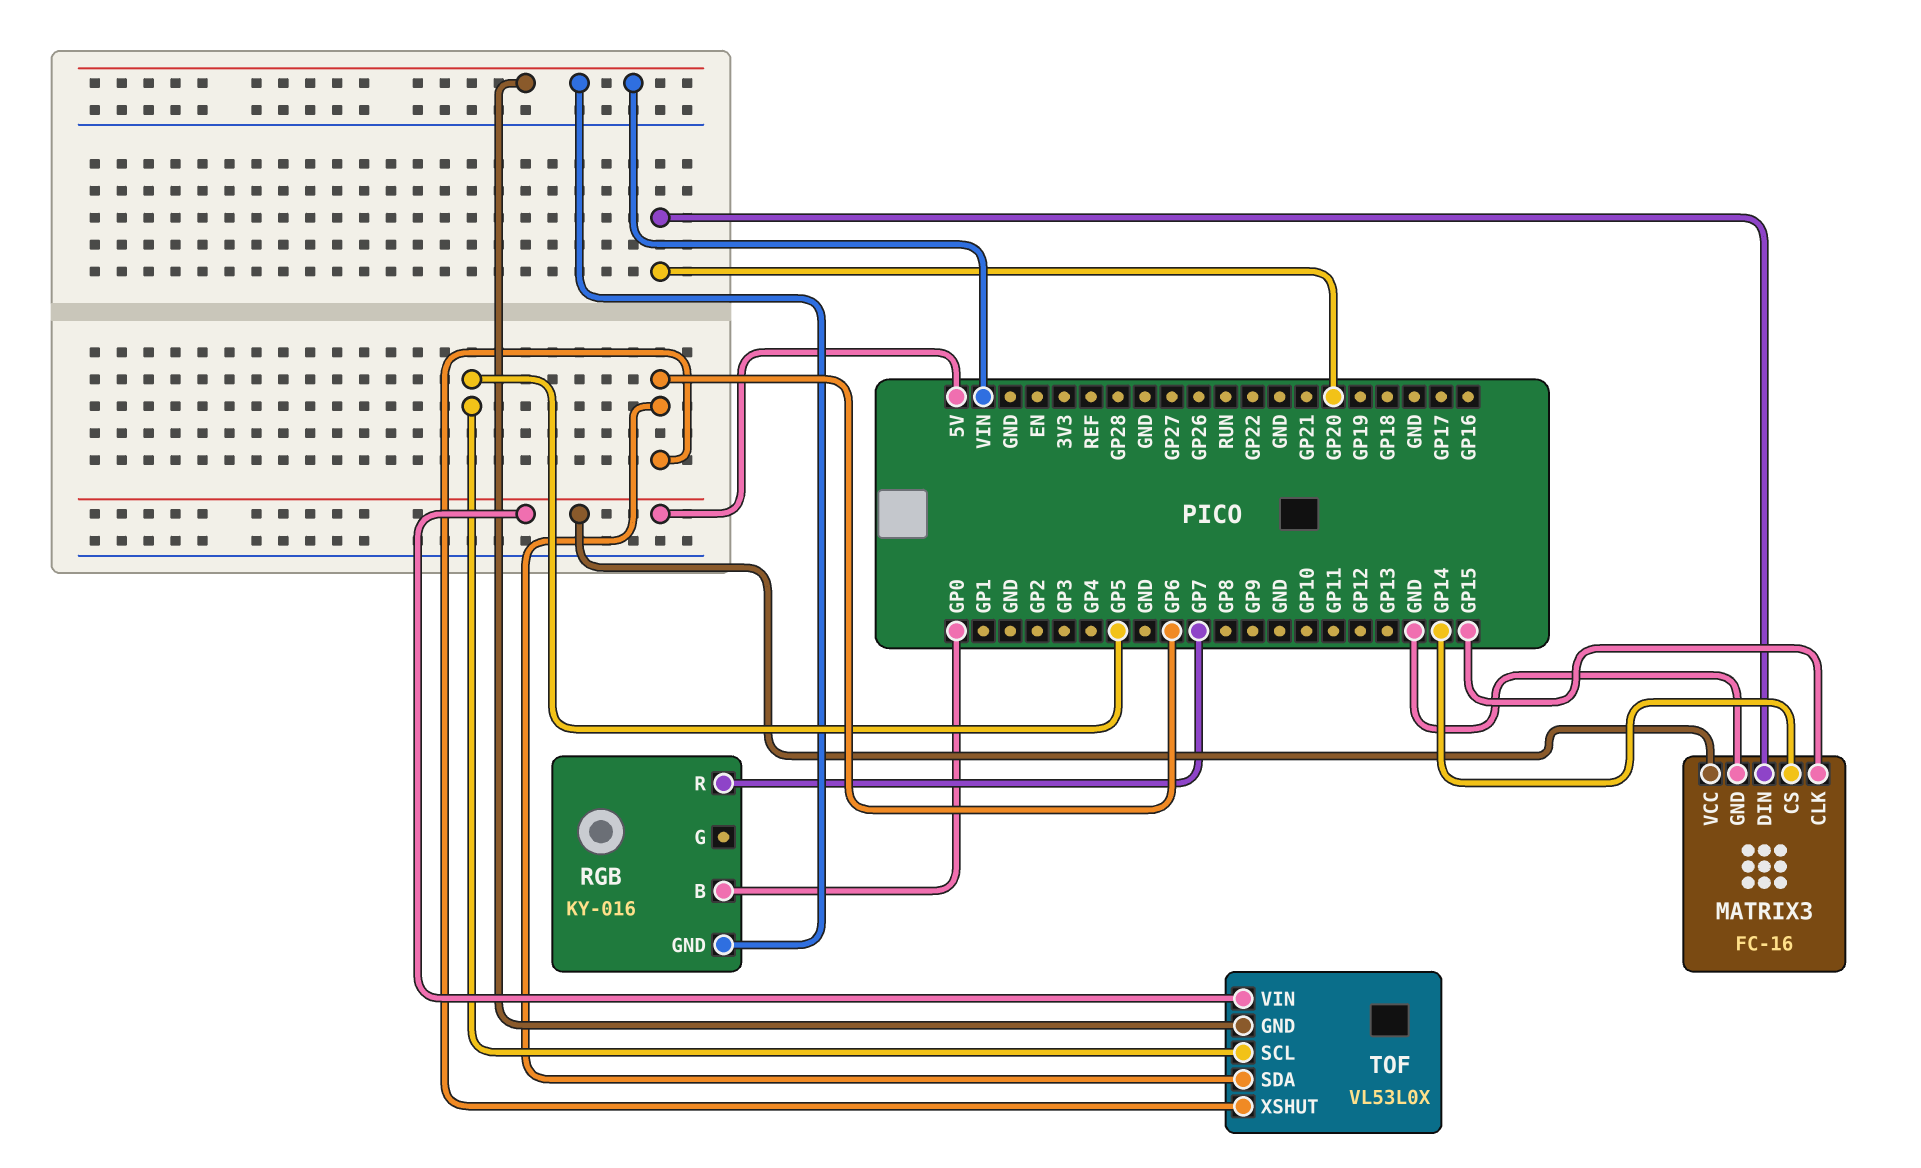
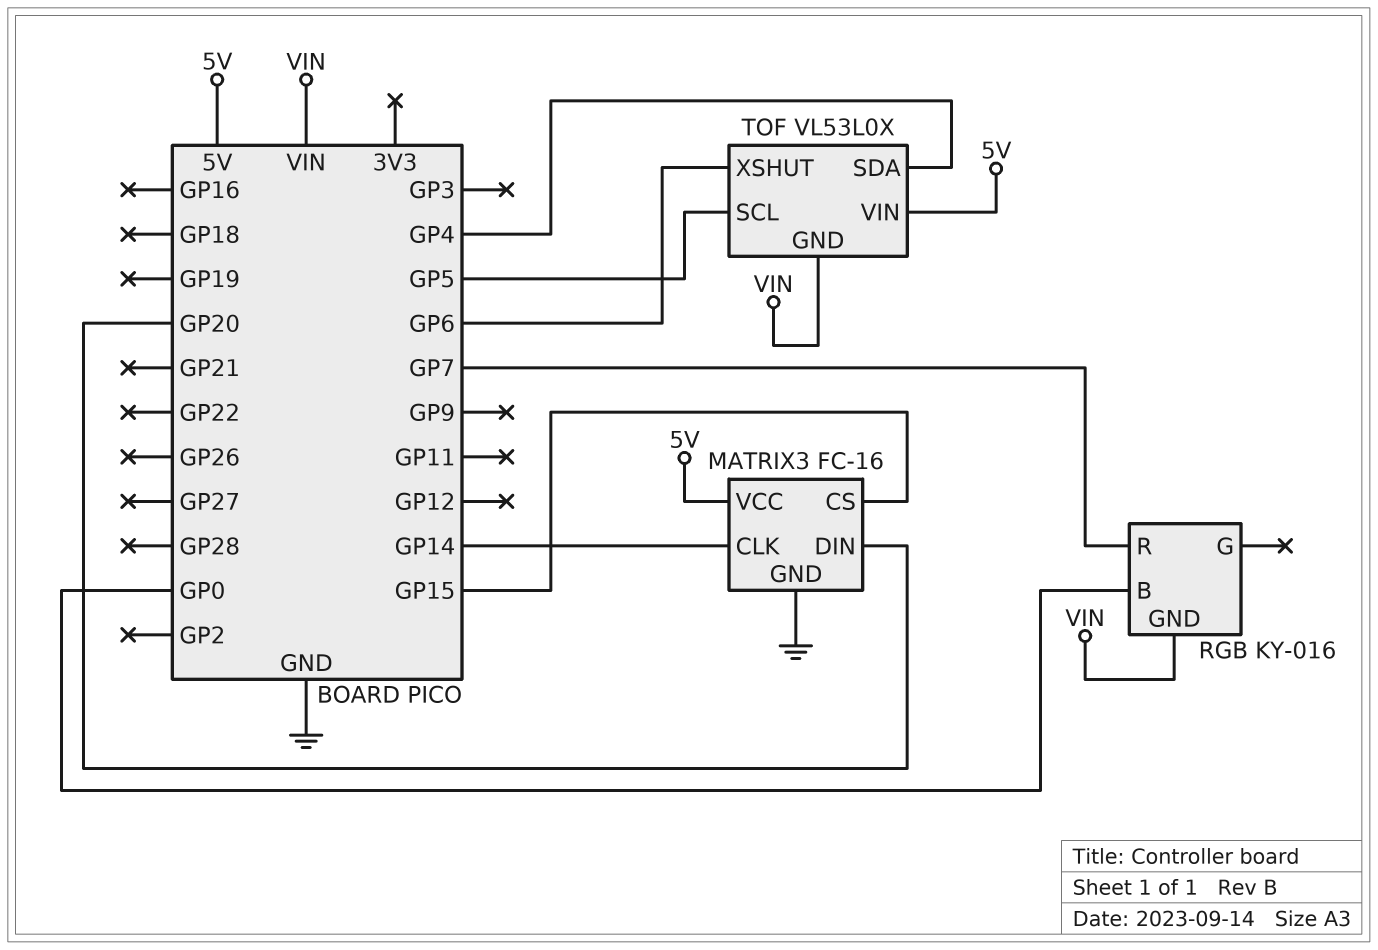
MATRIX3 pin CLK: GP15 -> GP14
MATRIX3 pin CS: GP14 -> GP15
TOF pin SDA: GP6 -> GP4

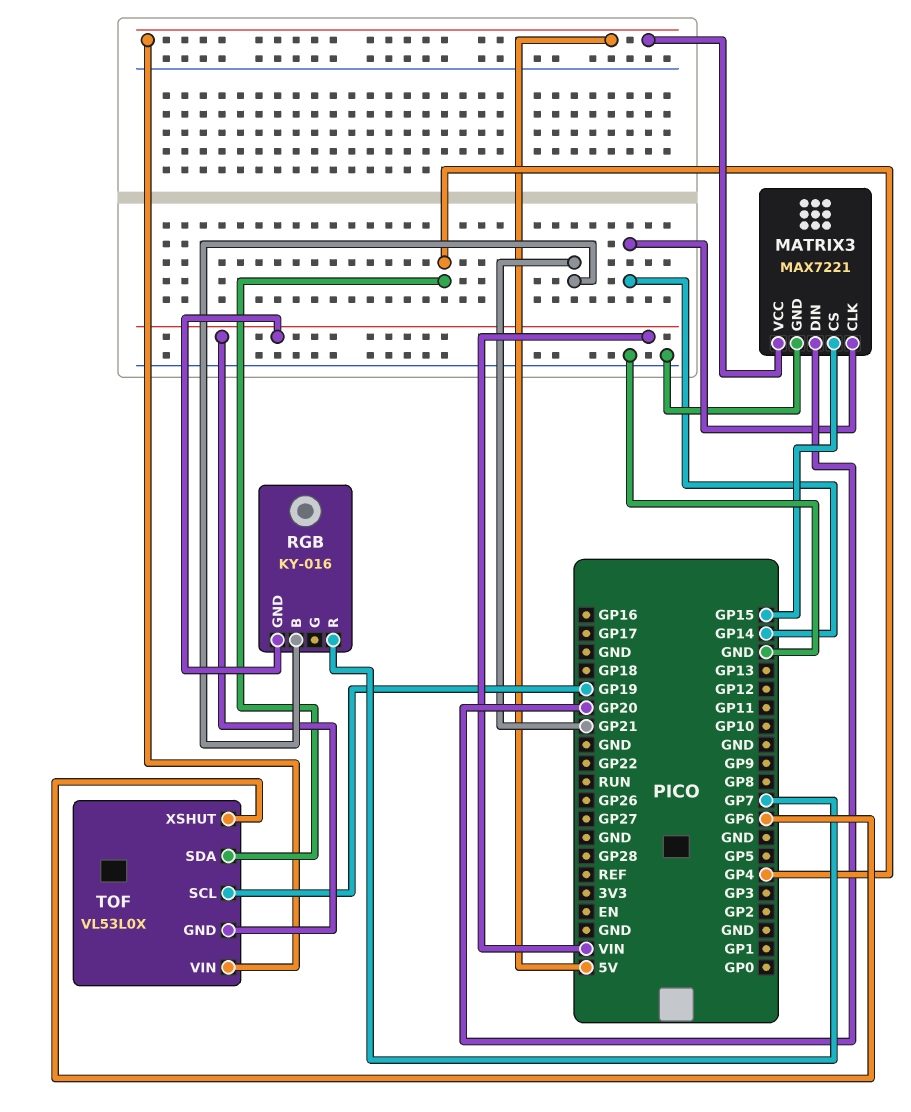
MATRIX3: FC-16 -> MAX7221
RGB pin B: GP0 -> GP21
TOF pin SCL: GP5 -> GP19

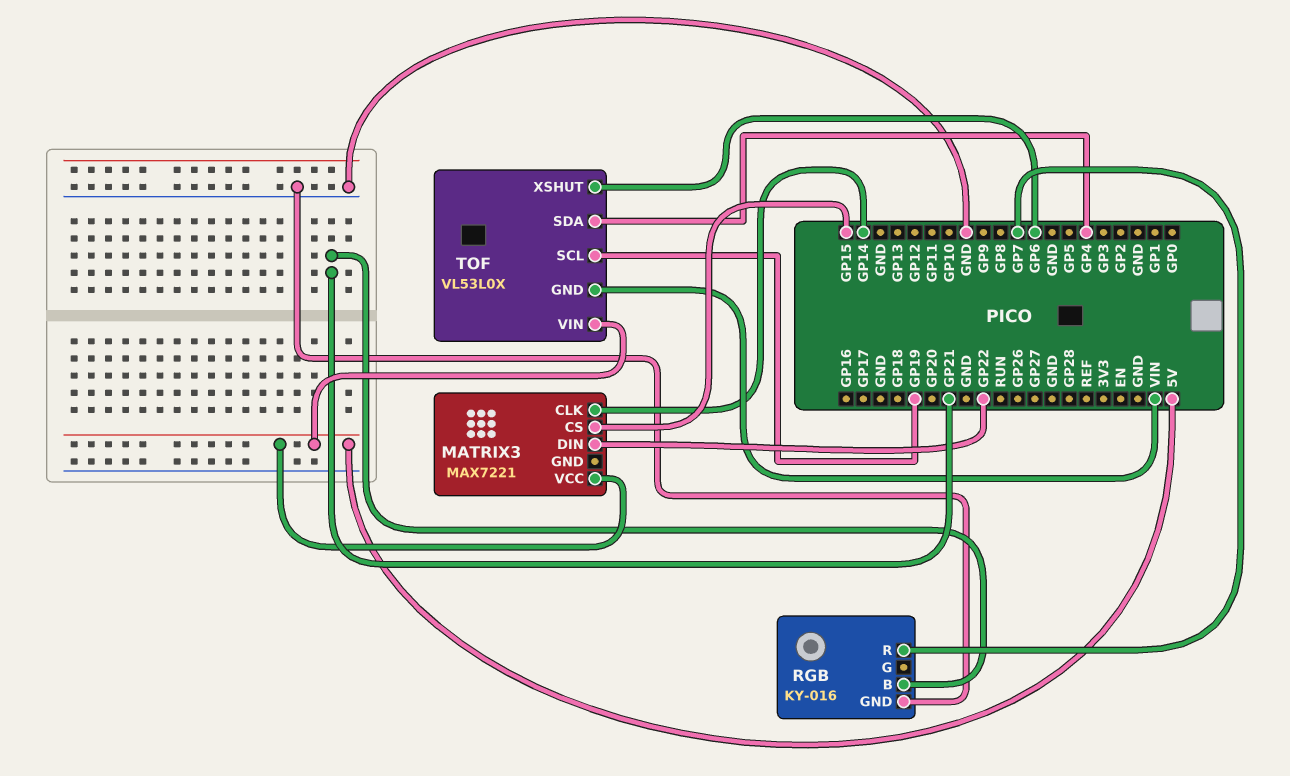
MATRIX3 pin DIN: GP20 -> GP22
MATRIX3 pin GND: GND -> none
RGB pin GND: VIN -> GND

